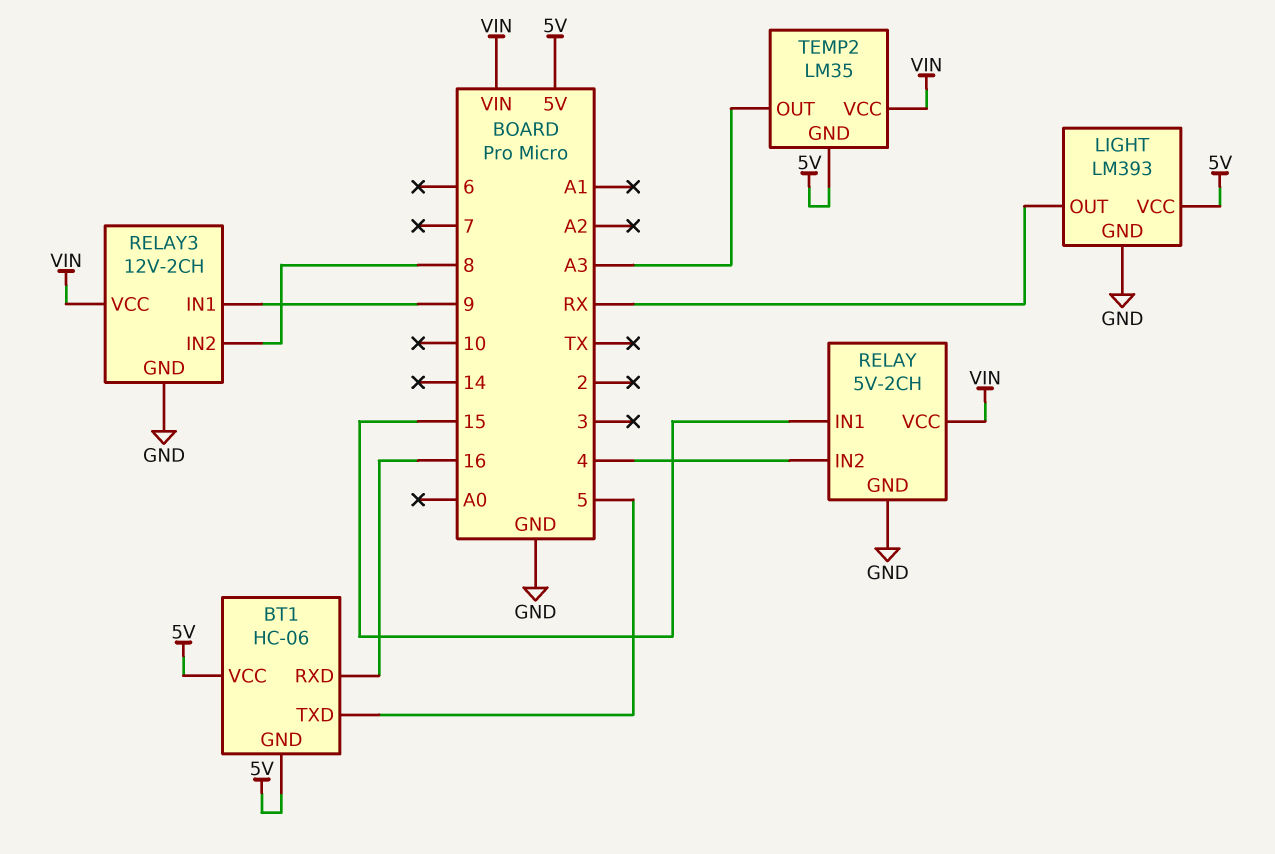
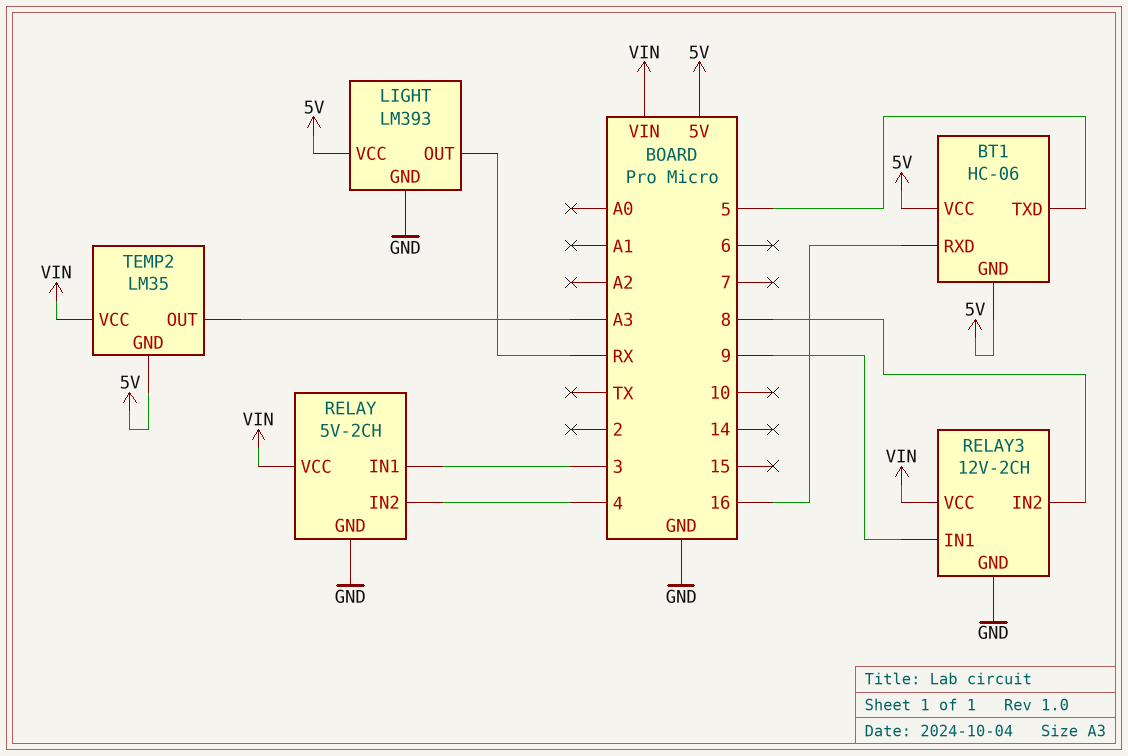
RELAY pin IN1: 15 -> 3

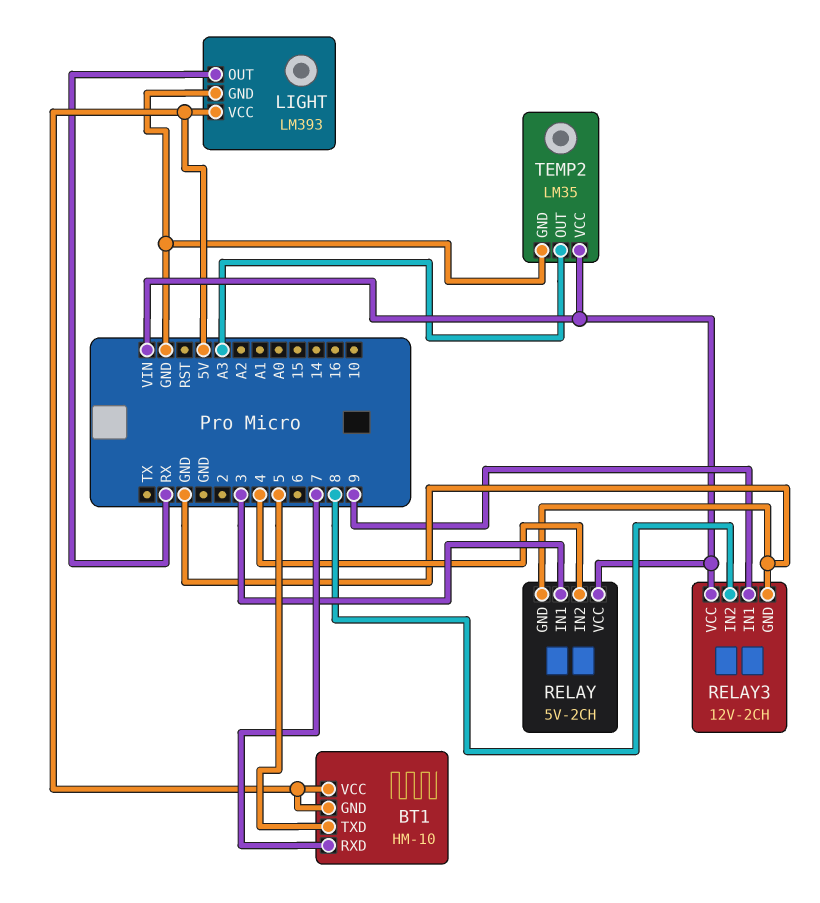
BT1: HC-06 -> HM-10
BT1 pin RXD: 16 -> 7
TEMP2 pin GND: 5V -> GND

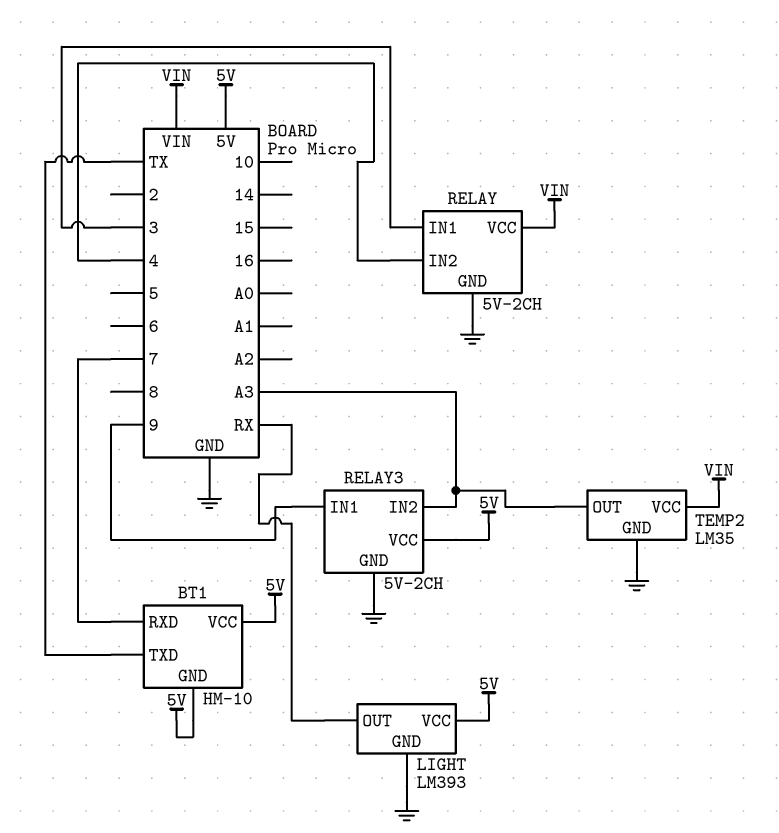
BT1 pin TXD: 5 -> TX
RELAY3: 12V-2CH -> 5V-2CH
RELAY3 pin IN2: 8 -> A3
RELAY3 pin VCC: VIN -> 5V

